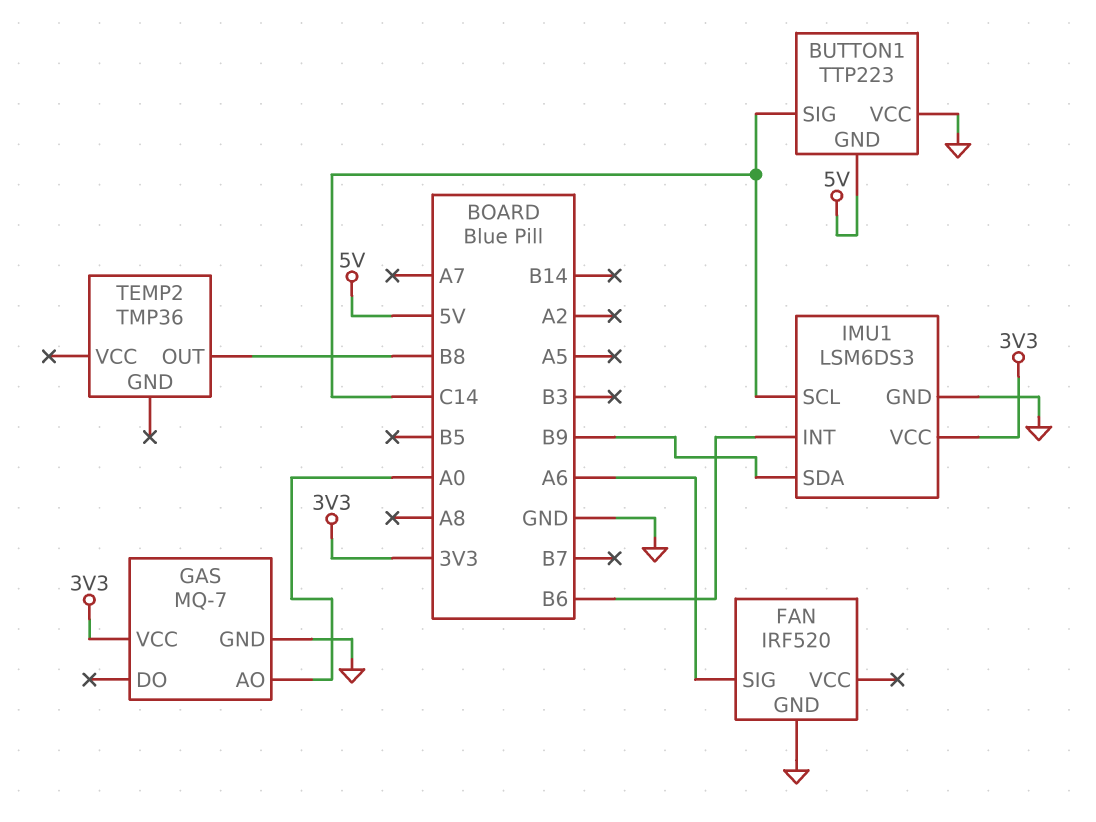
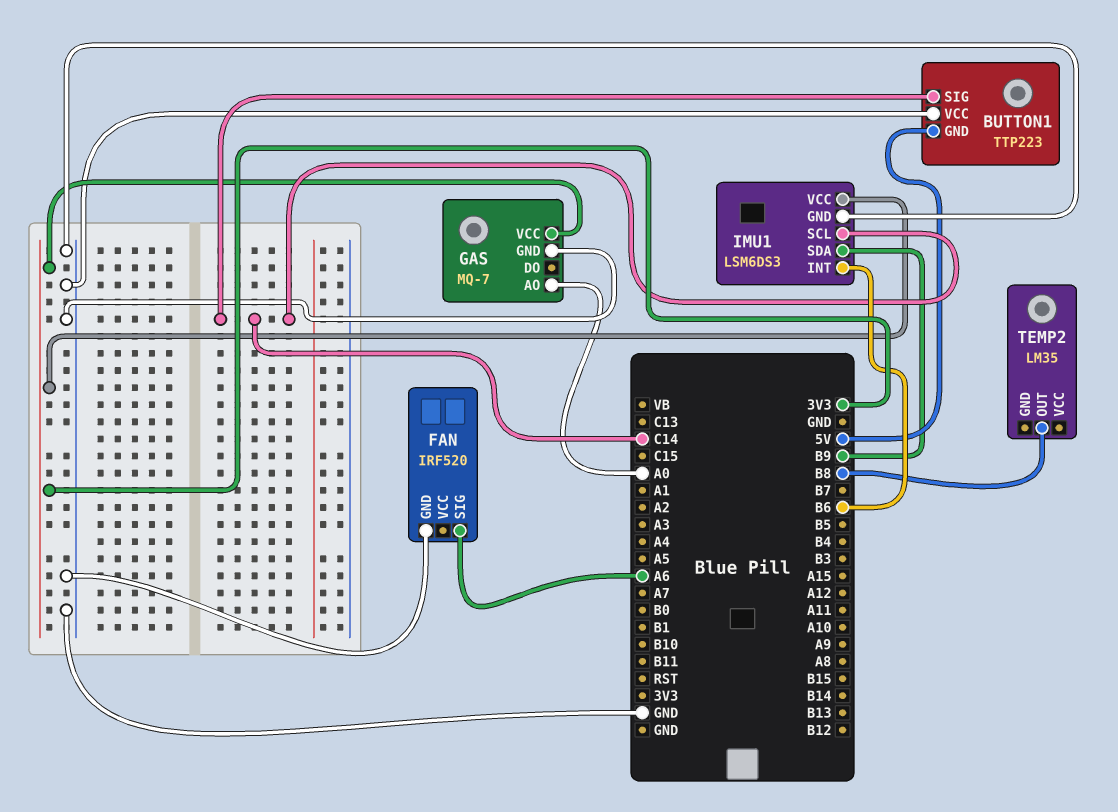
TEMP2: TMP36 -> LM35

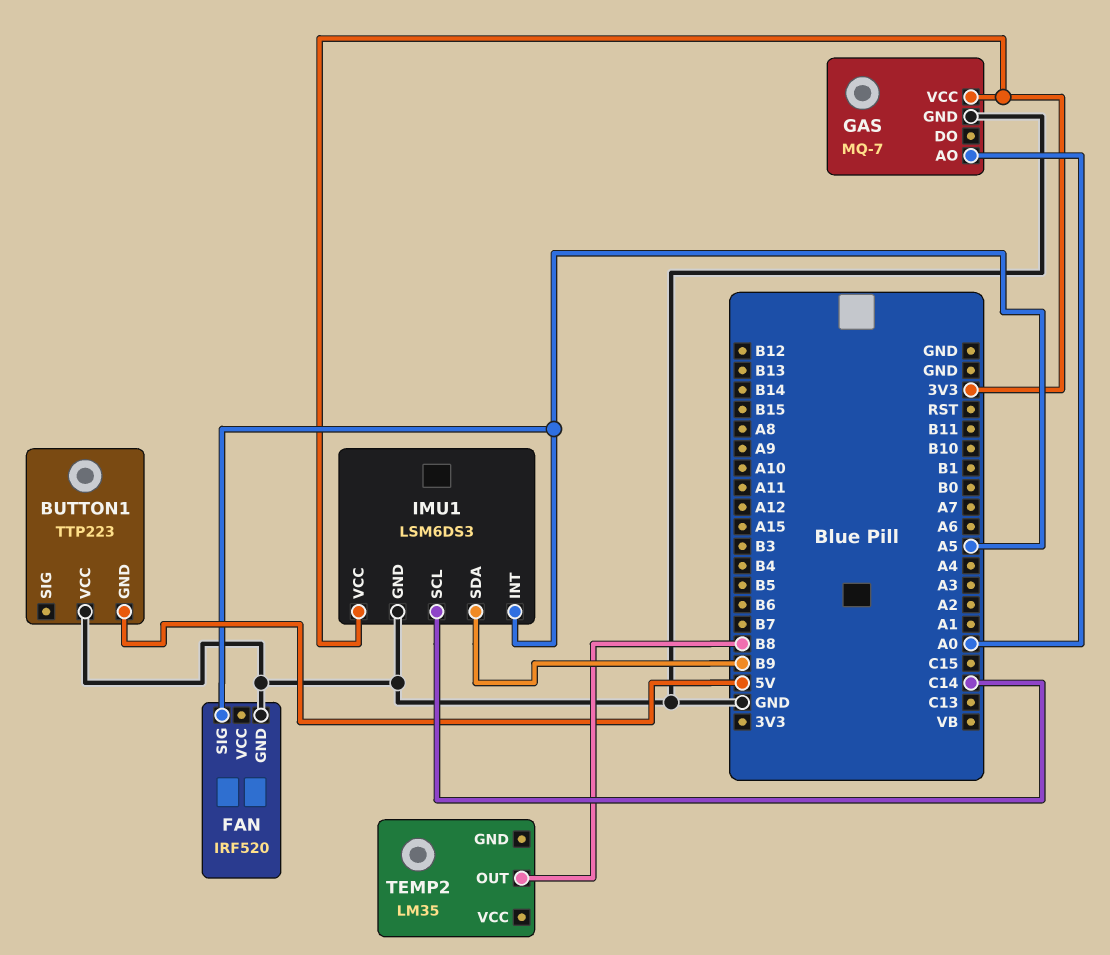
BUTTON1 pin SIG: C14 -> none
FAN pin SIG: A6 -> A5
IMU1 pin INT: B6 -> A5

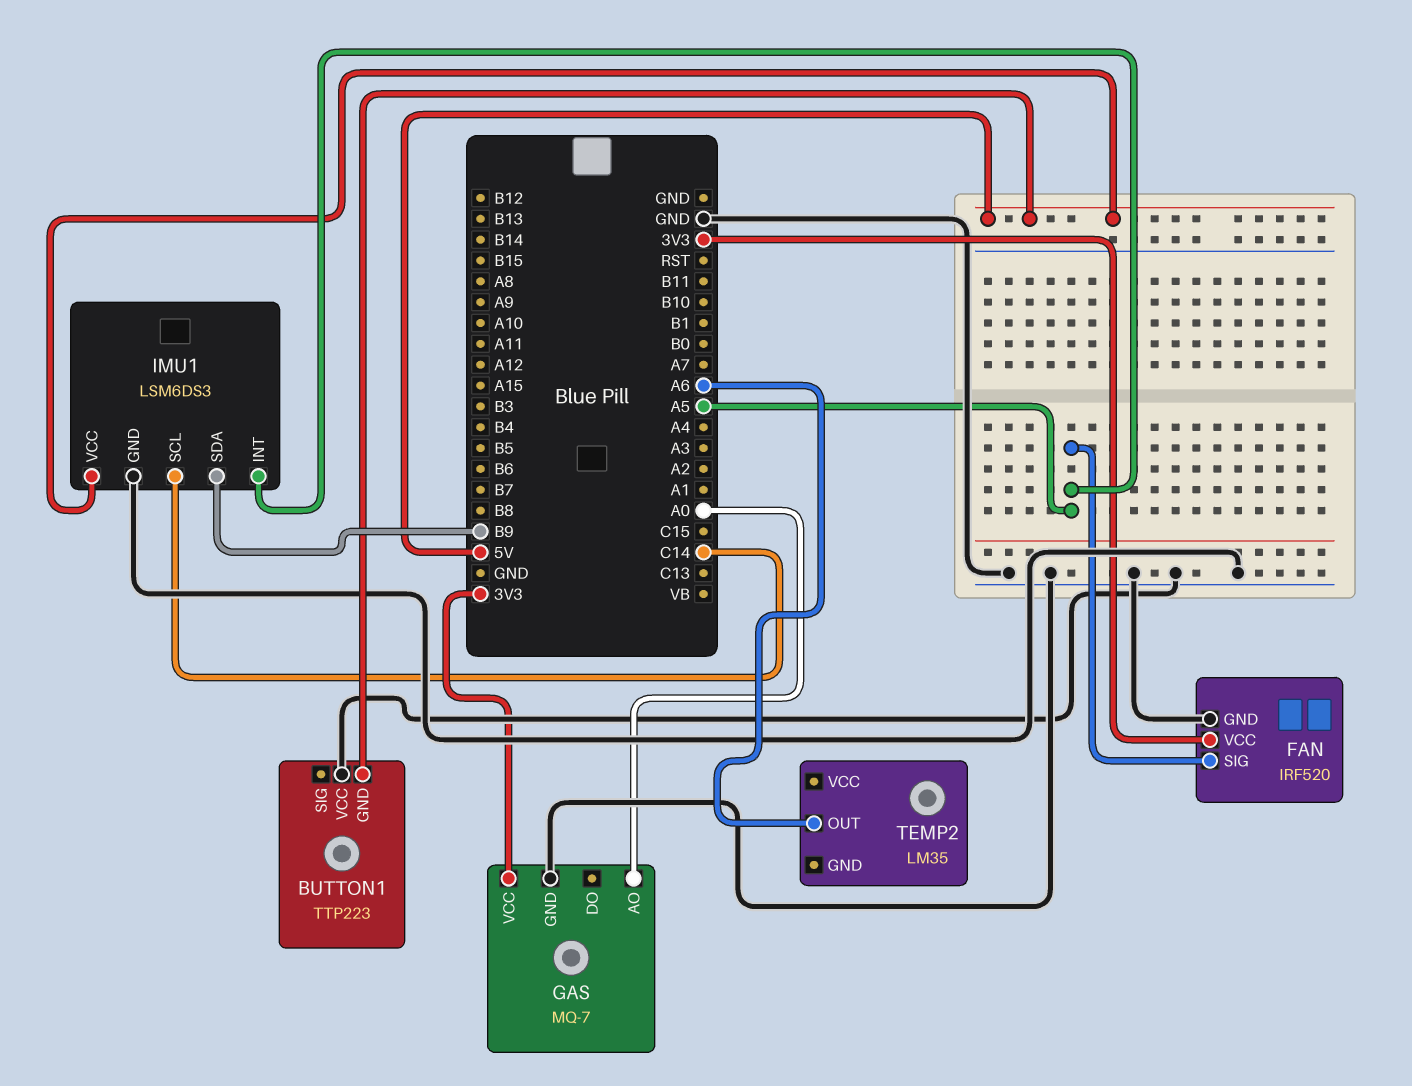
FAN pin VCC: none -> 3V3
IMU1 pin VCC: 3V3 -> 5V
TEMP2 pin OUT: B8 -> A6

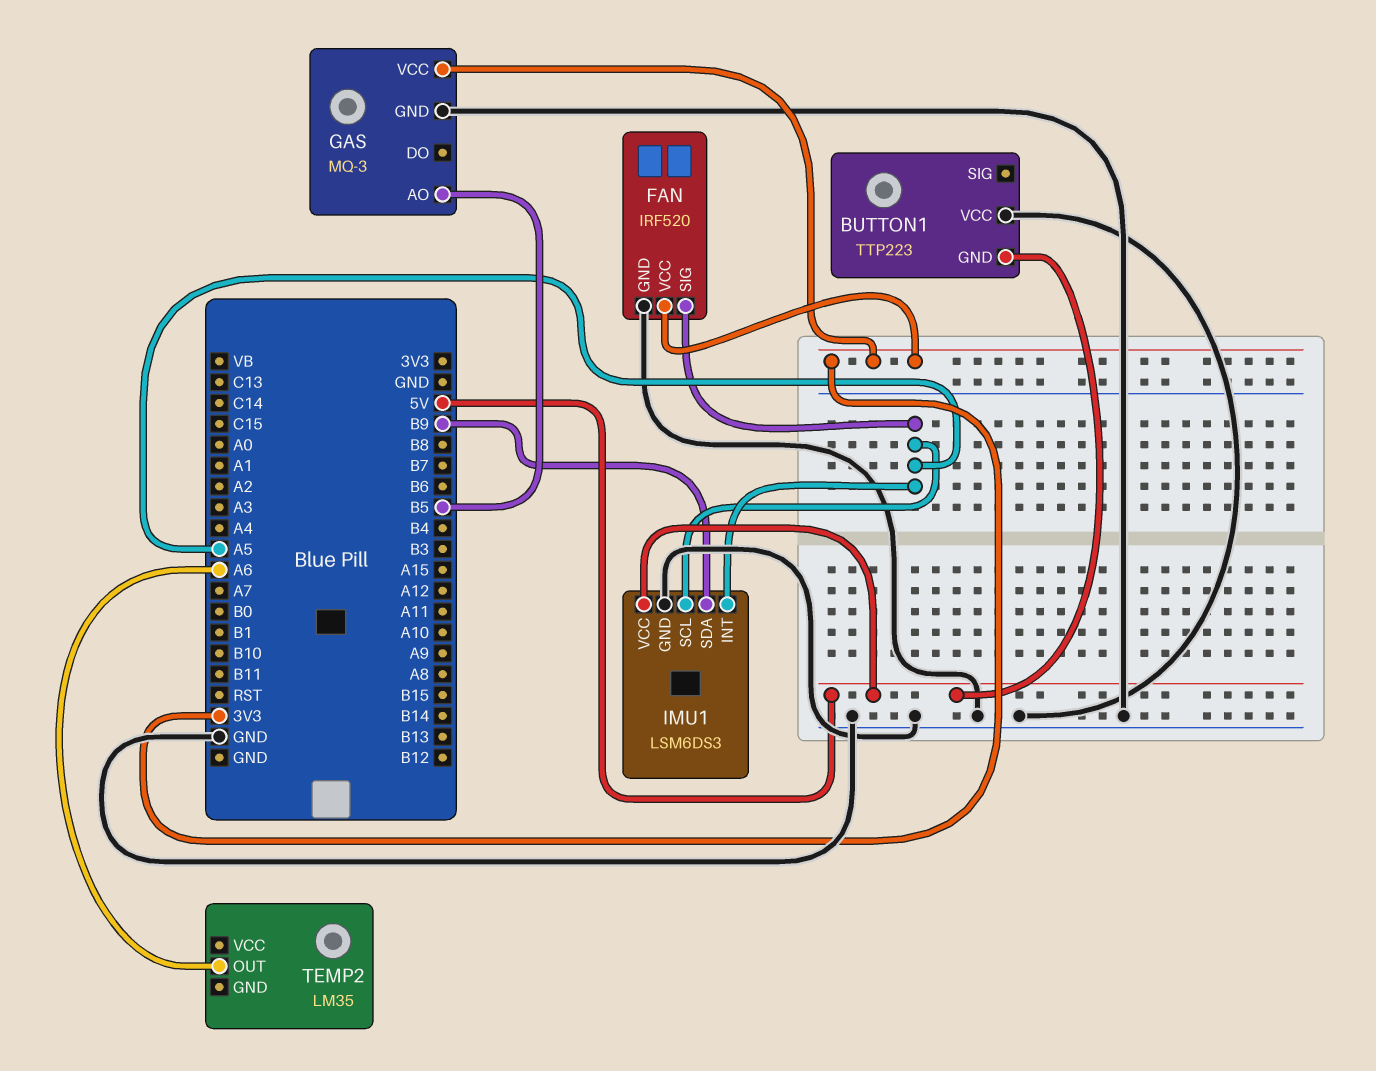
GAS: MQ-7 -> MQ-3
GAS pin AO: A0 -> B5
IMU1 pin SCL: C14 -> A5

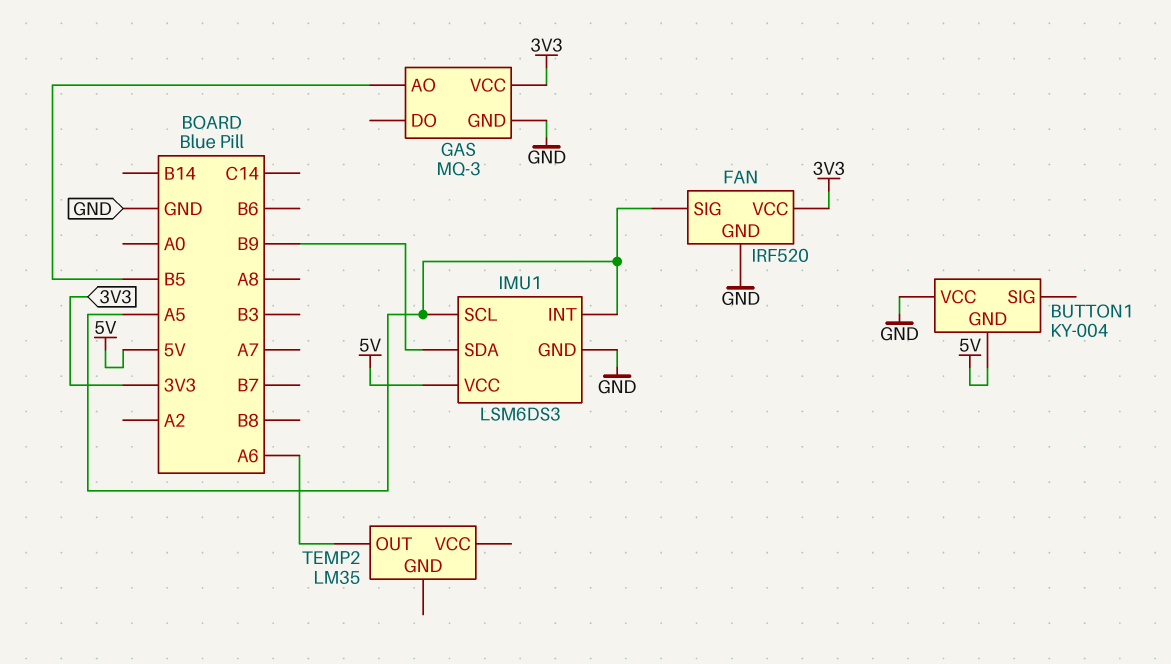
BUTTON1: TTP223 -> KY-004

